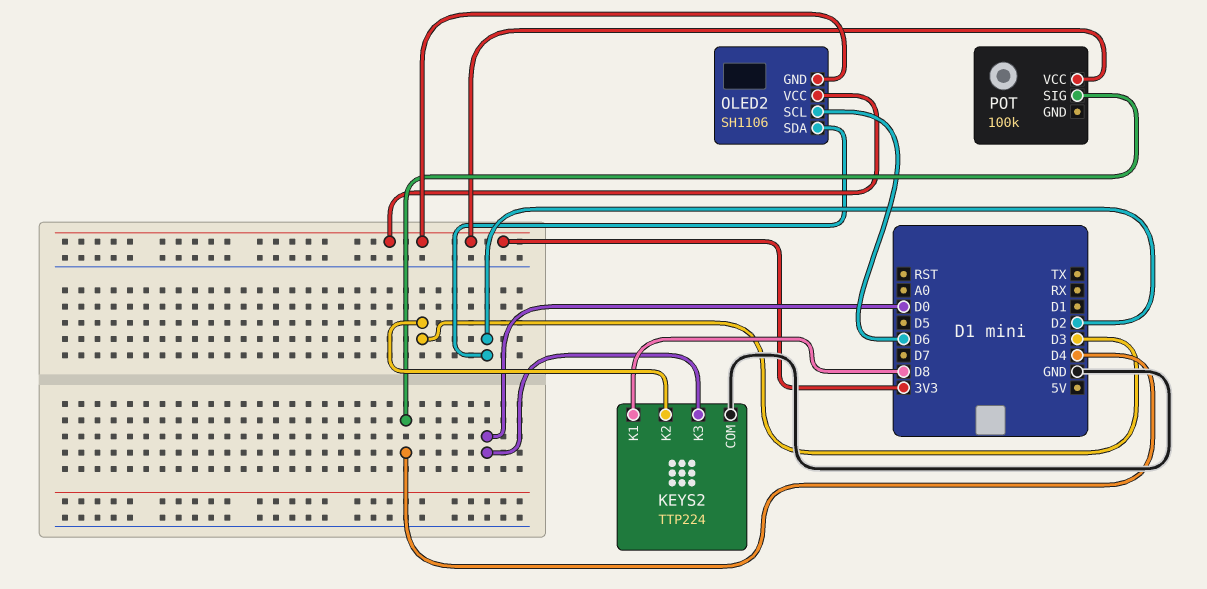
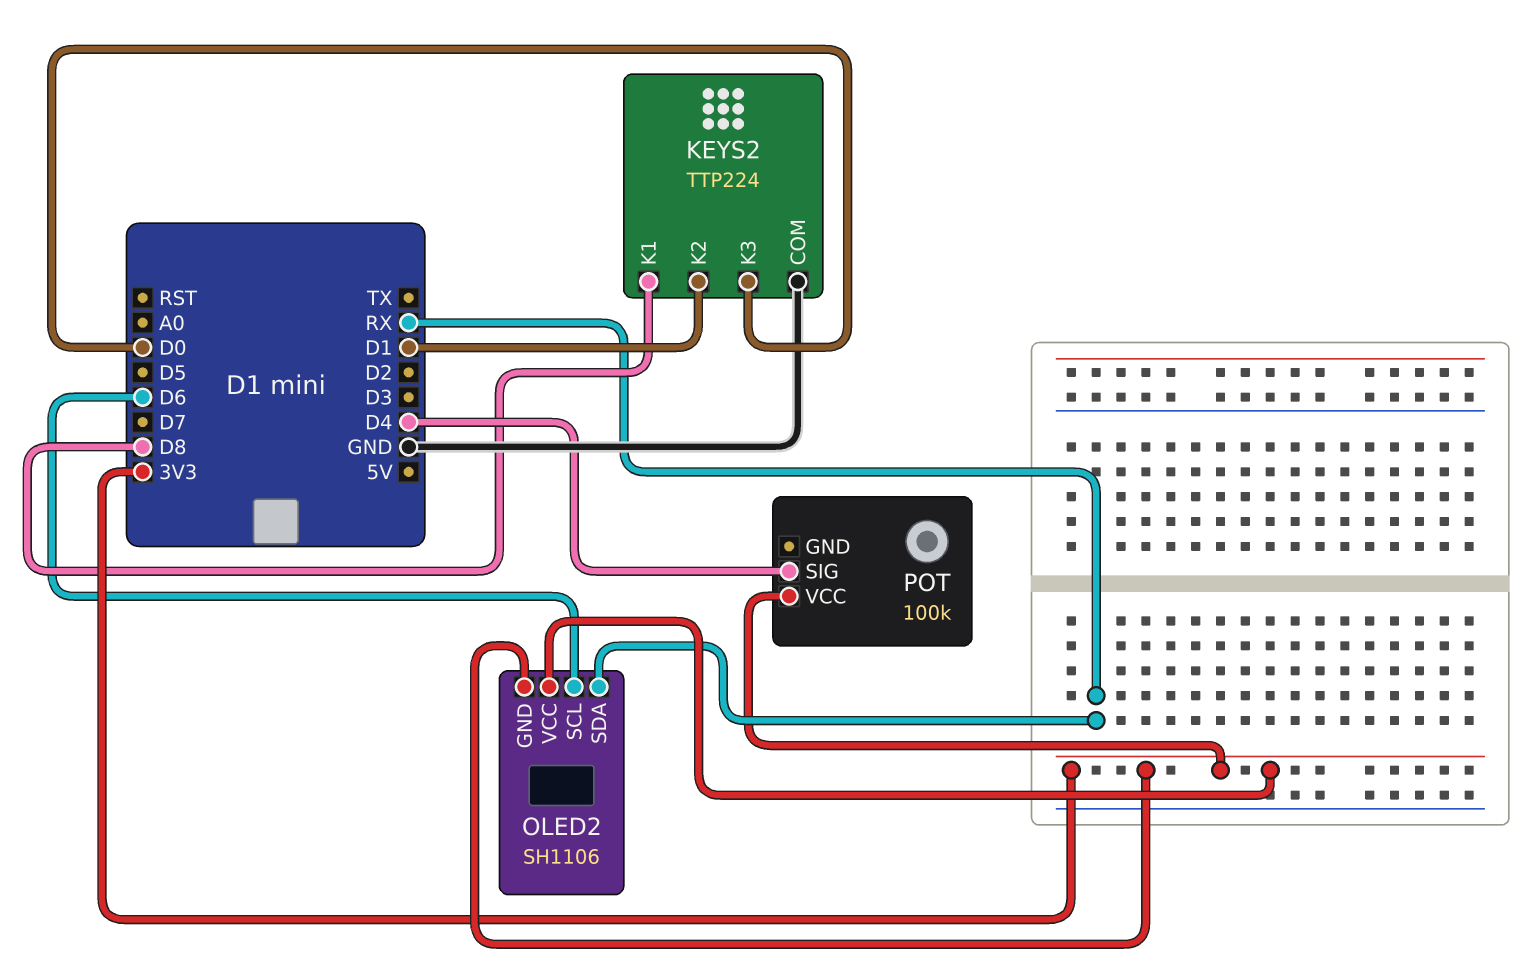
KEYS2 pin K2: D3 -> D1
OLED2 pin SDA: D2 -> RX

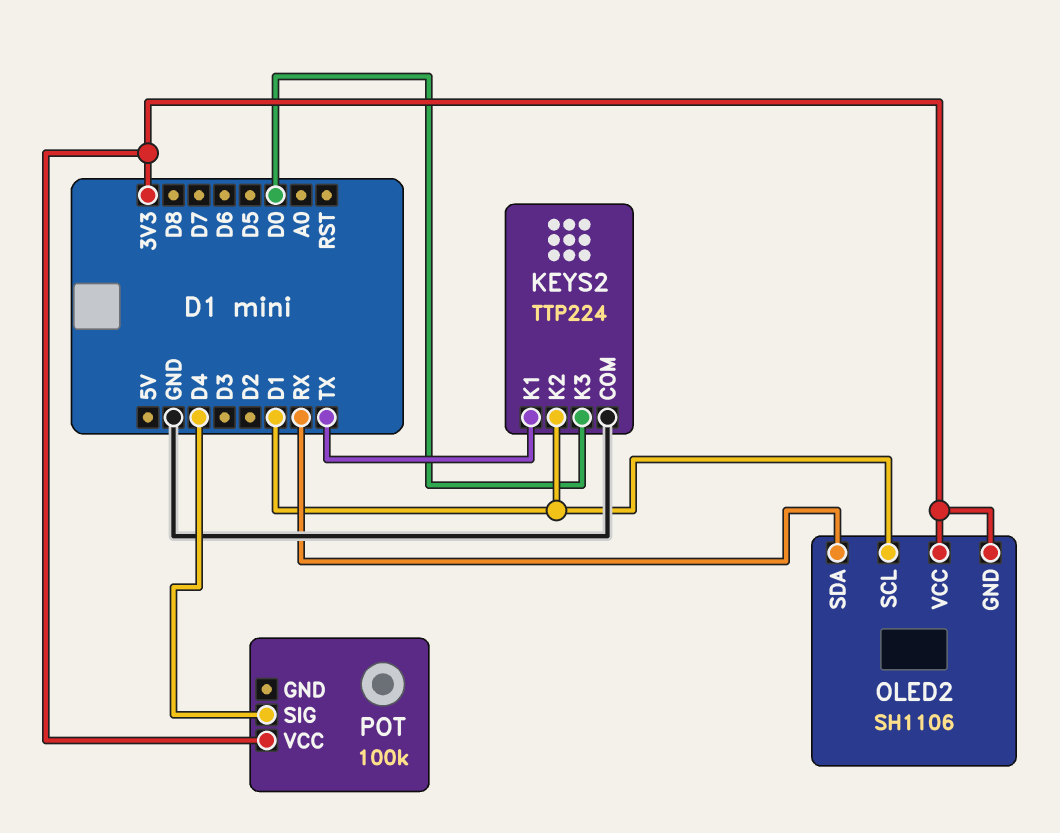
KEYS2 pin K1: D8 -> TX
OLED2 pin SCL: D6 -> D1

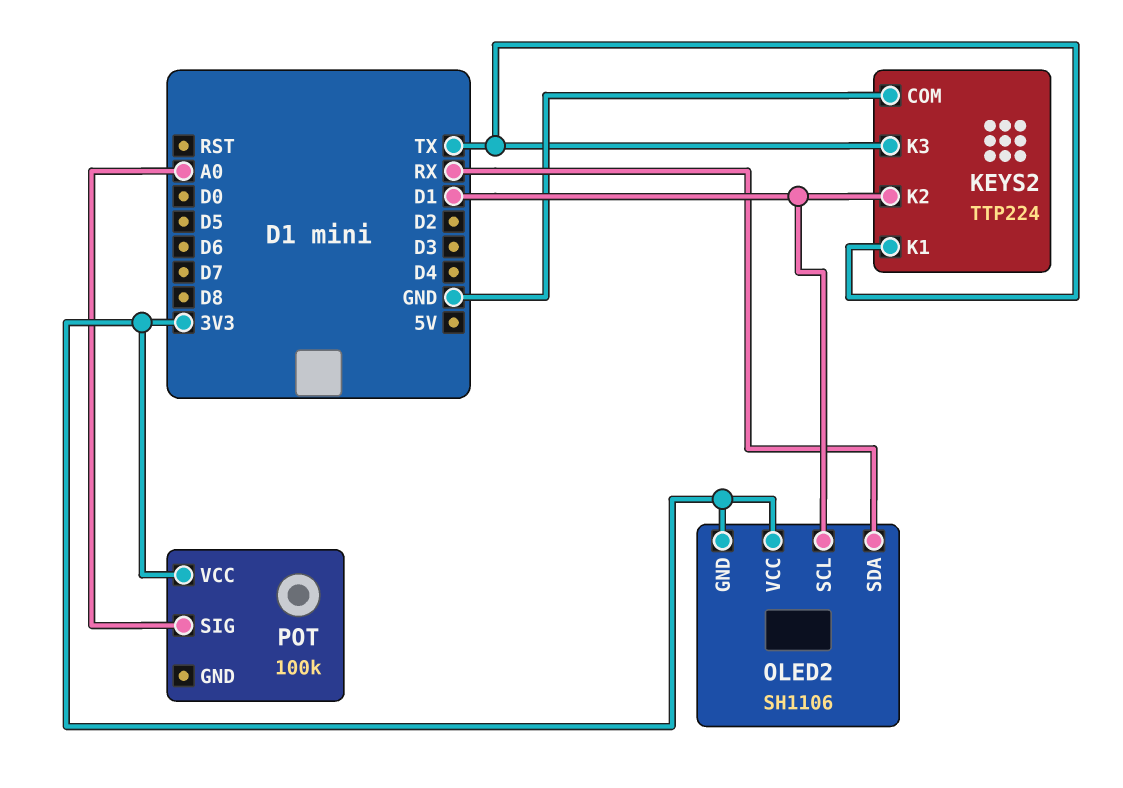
KEYS2 pin K3: D0 -> TX
POT pin SIG: D4 -> A0

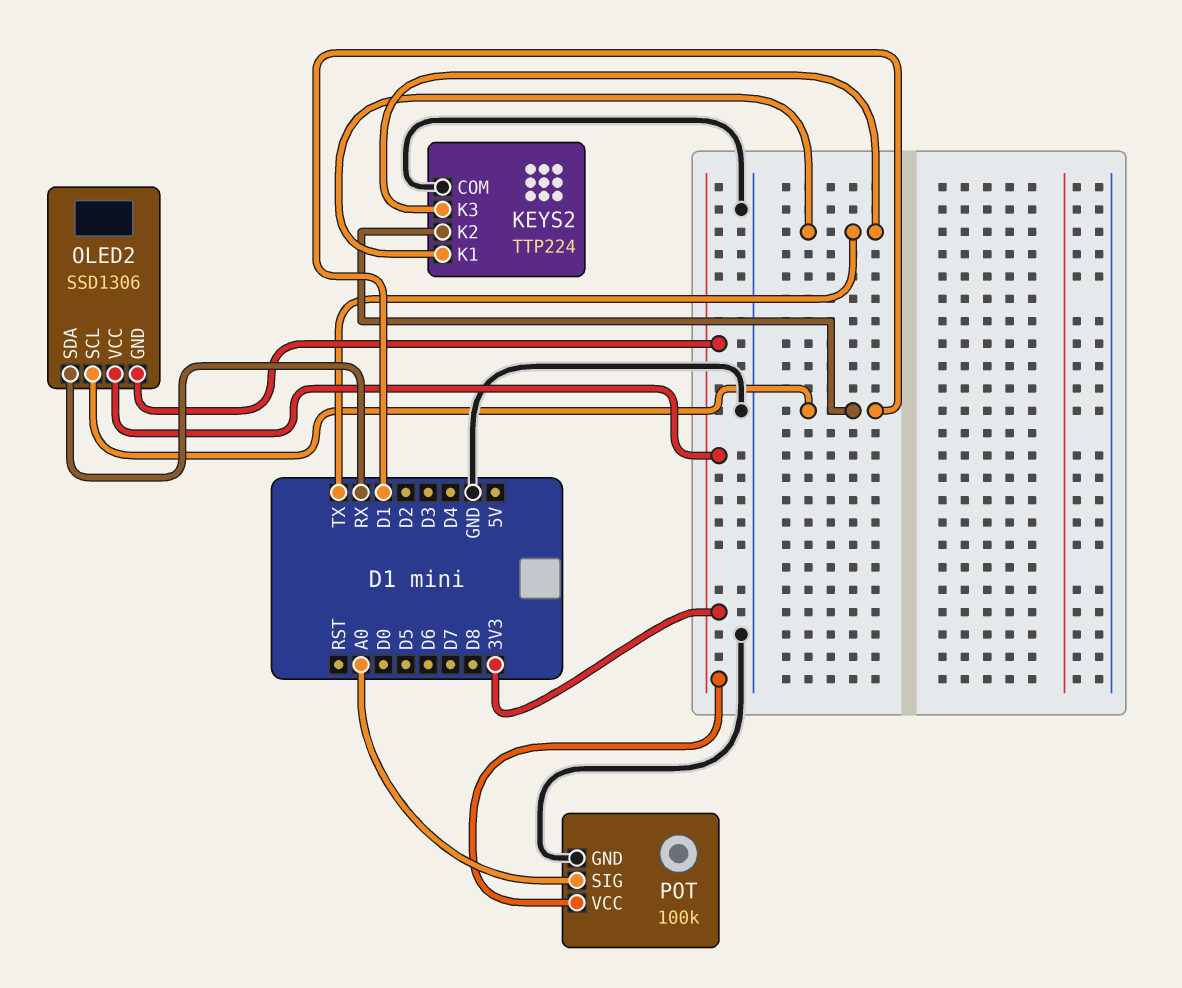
OLED2: SH1106 -> SSD1306
POT pin GND: none -> GND

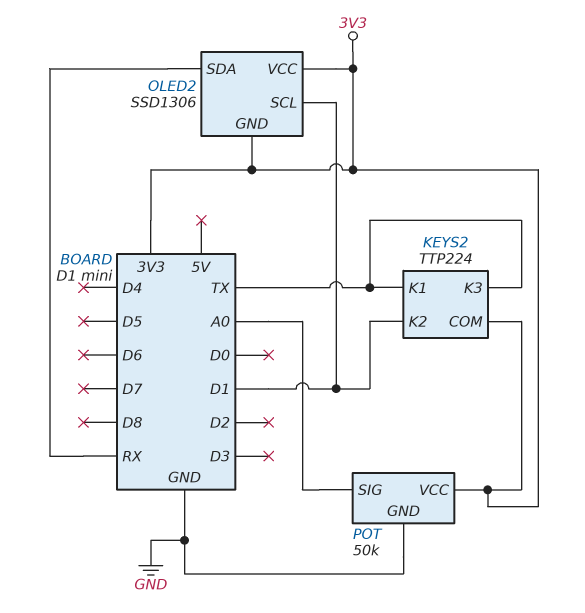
KEYS2 pin COM: GND -> 3V3
POT: 100k -> 50k

